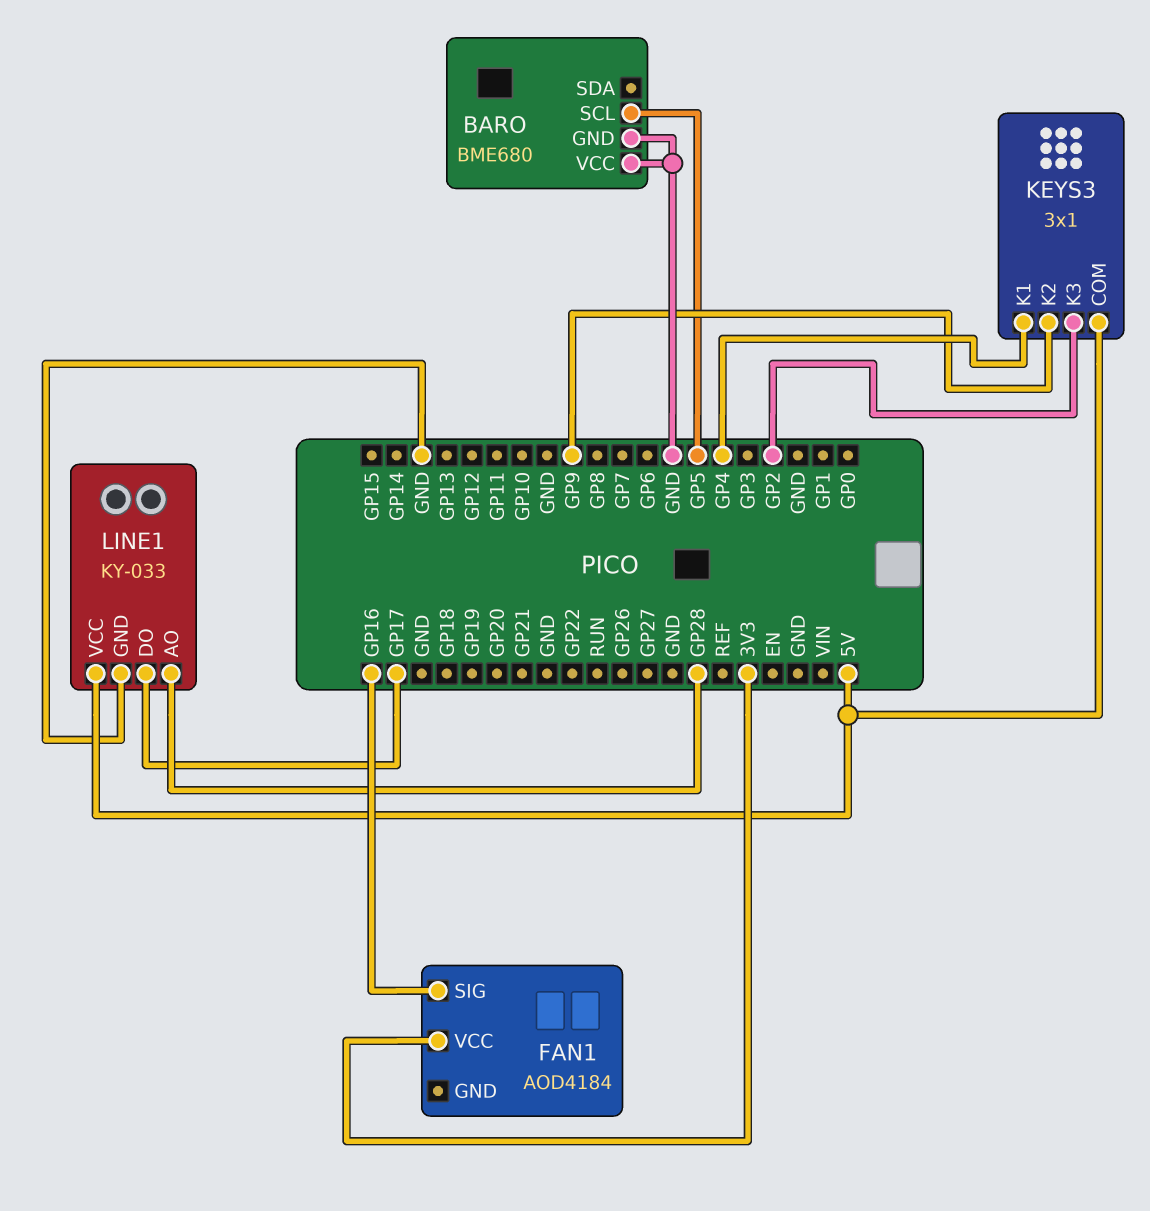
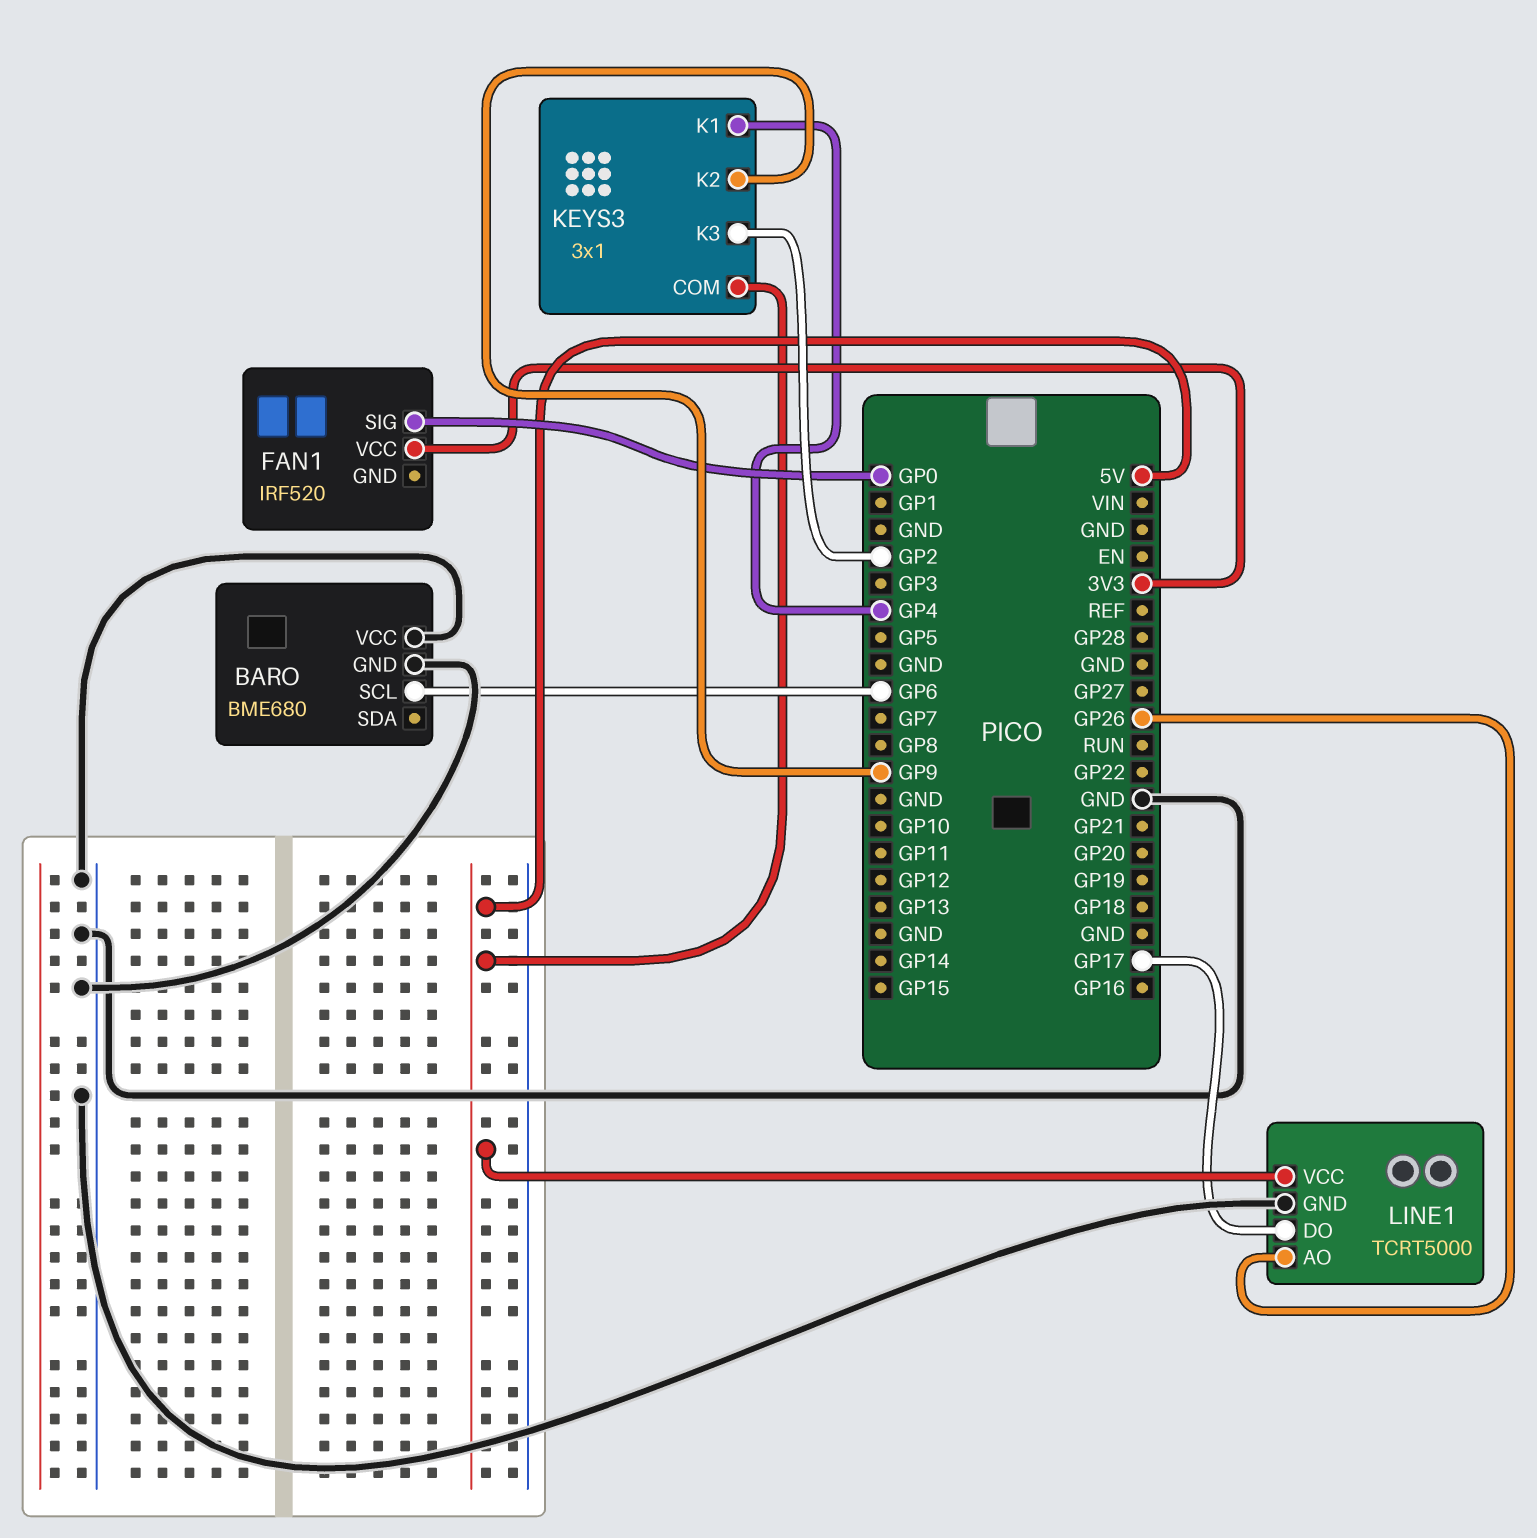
BARO pin SCL: GP5 -> GP6
FAN1: AOD4184 -> IRF520
FAN1 pin SIG: GP16 -> GP0
LINE1: KY-033 -> TCRT5000
LINE1 pin AO: GP28 -> GP26

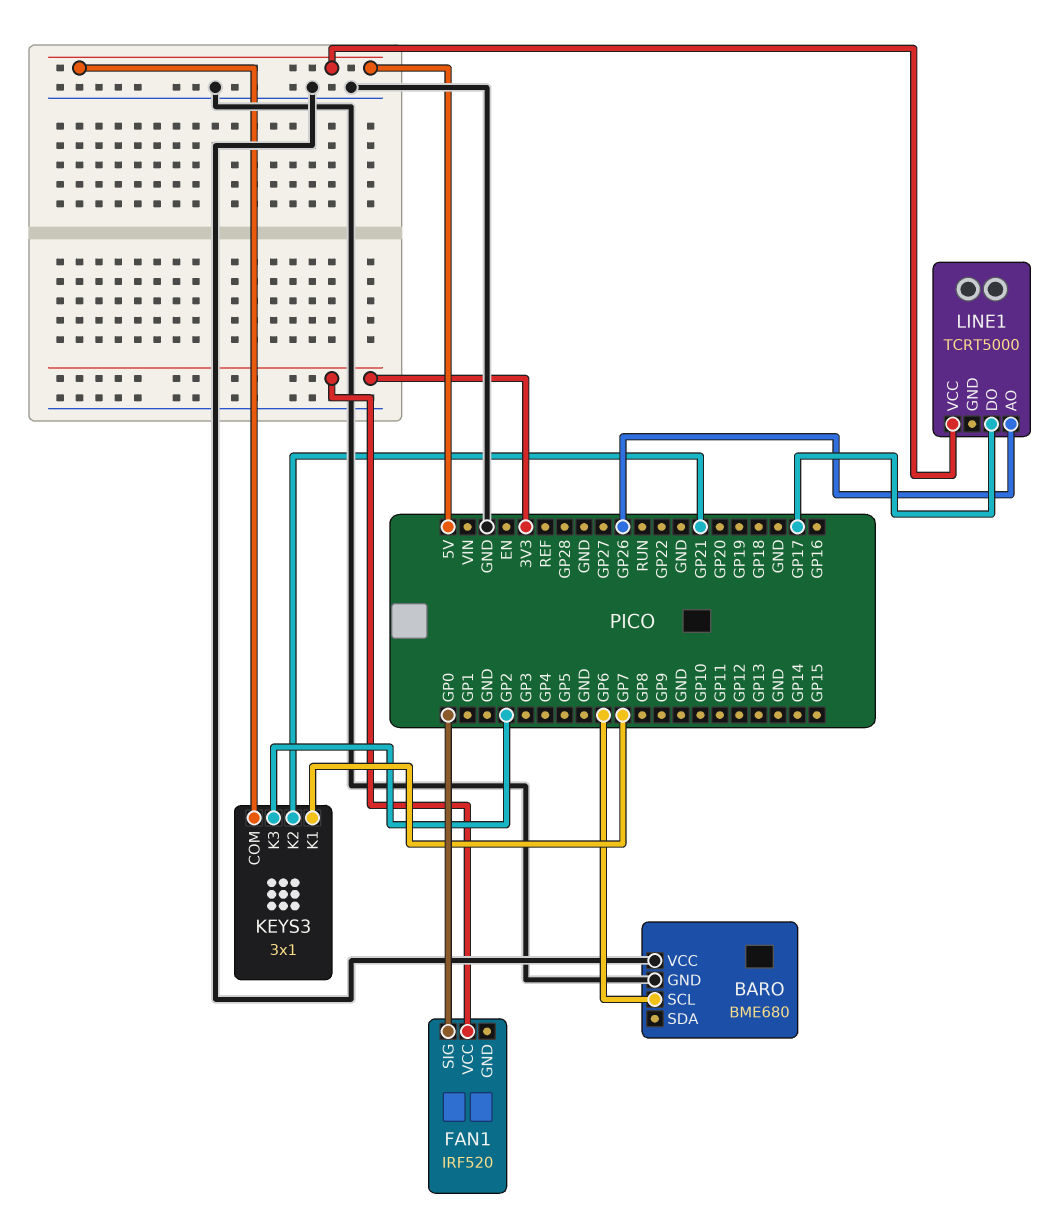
KEYS3 pin K1: GP4 -> GP7
KEYS3 pin K2: GP9 -> GP21
LINE1 pin GND: GND -> none

